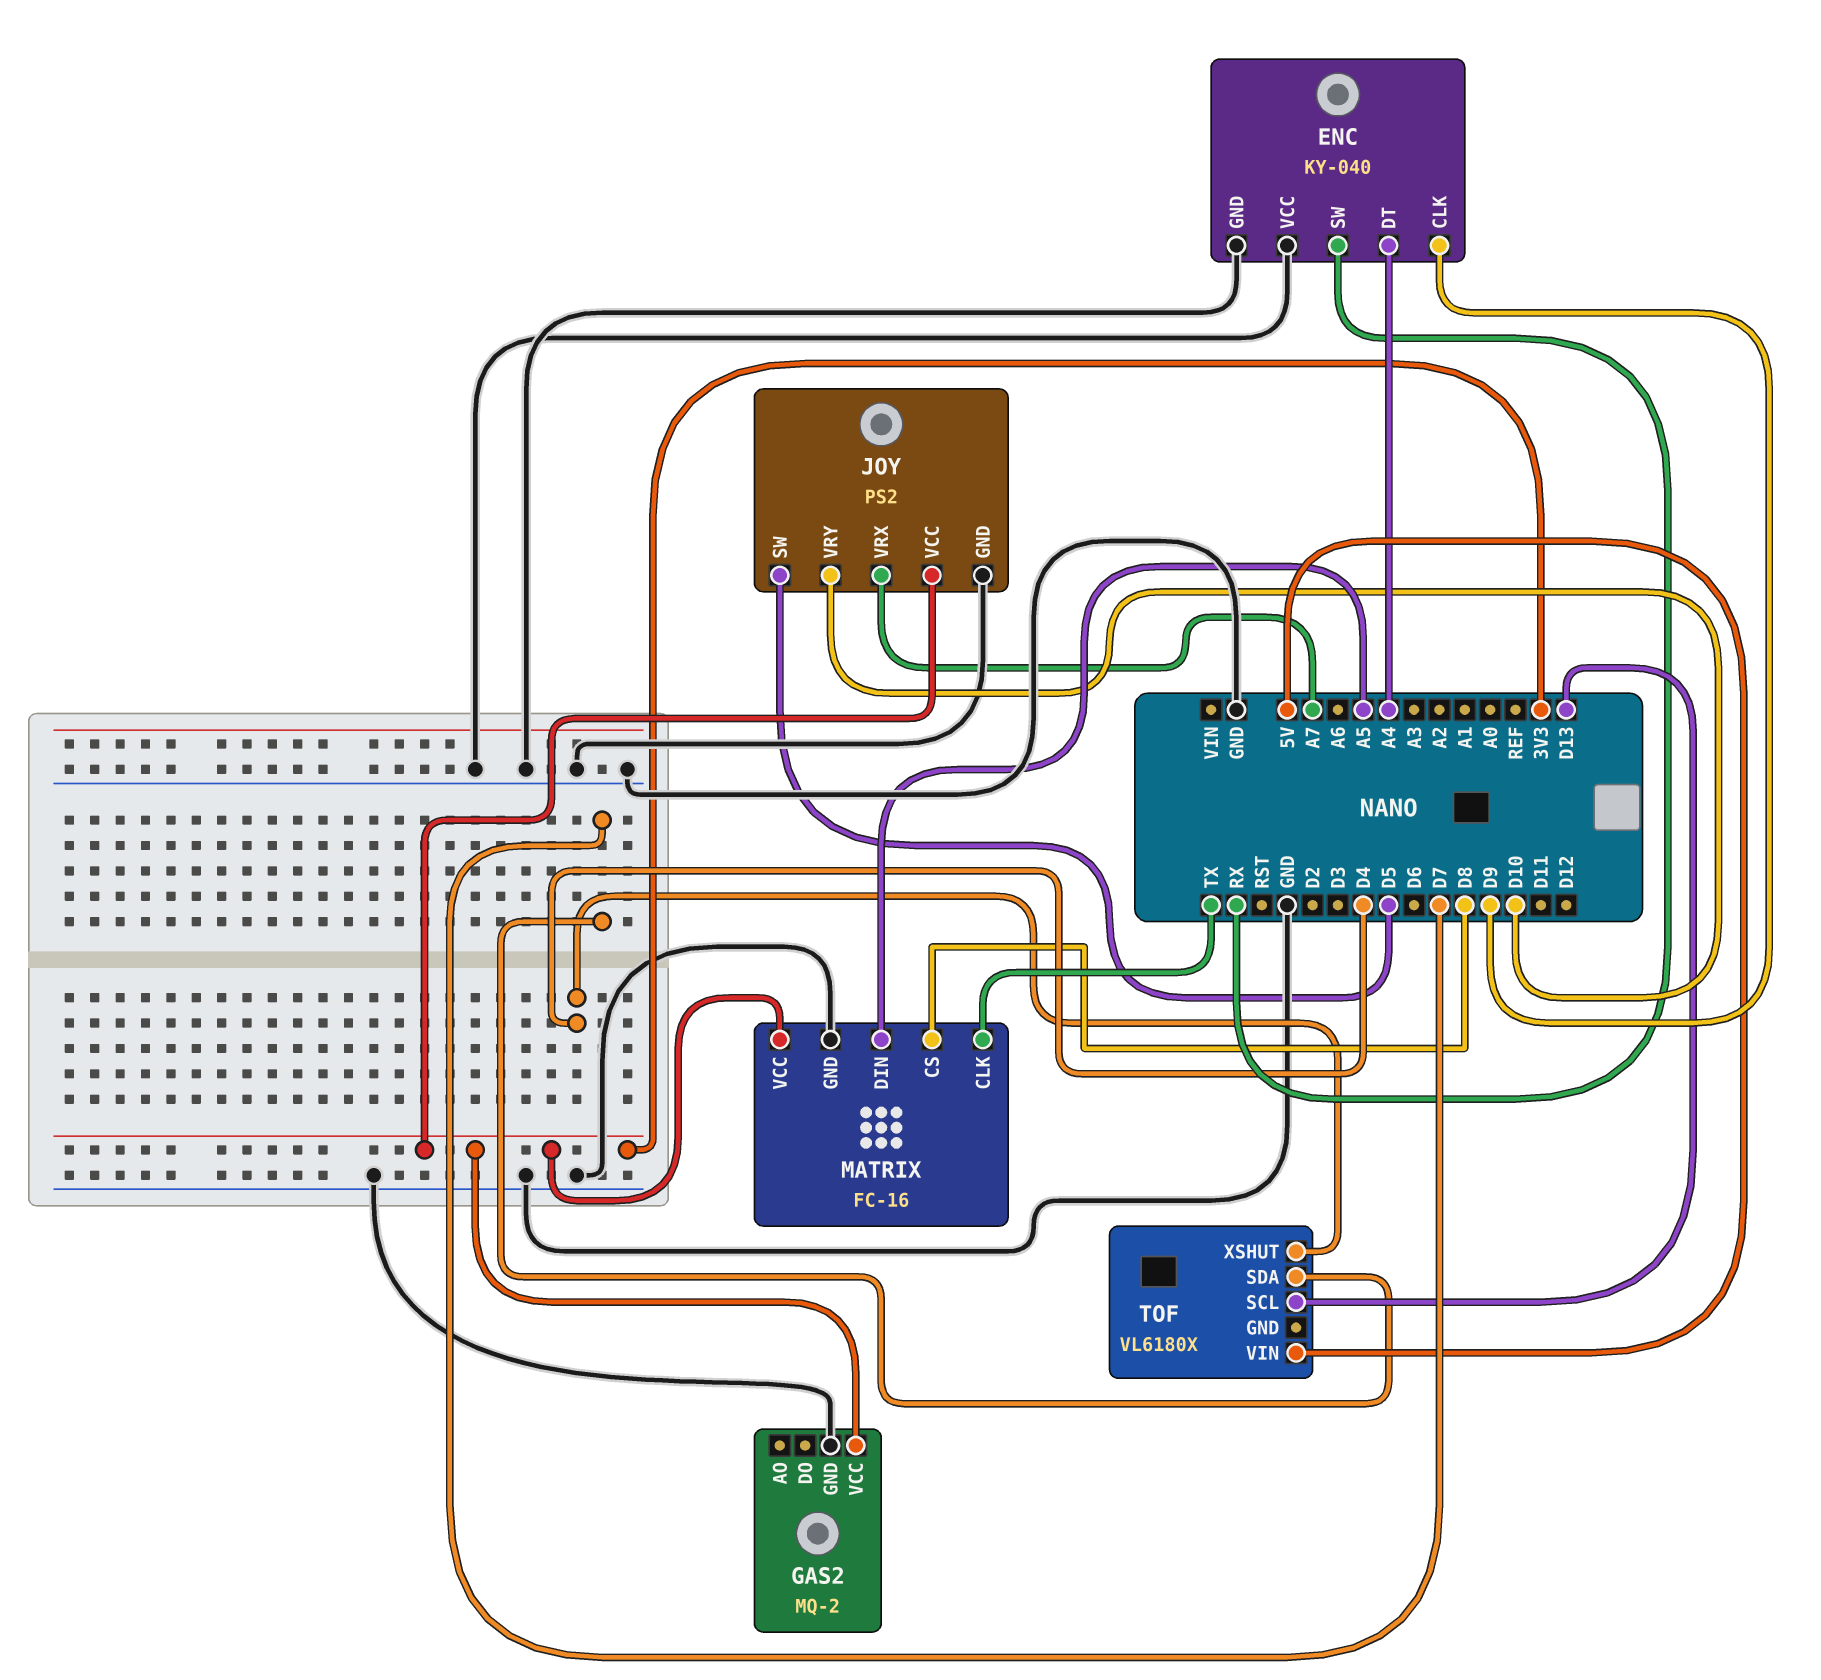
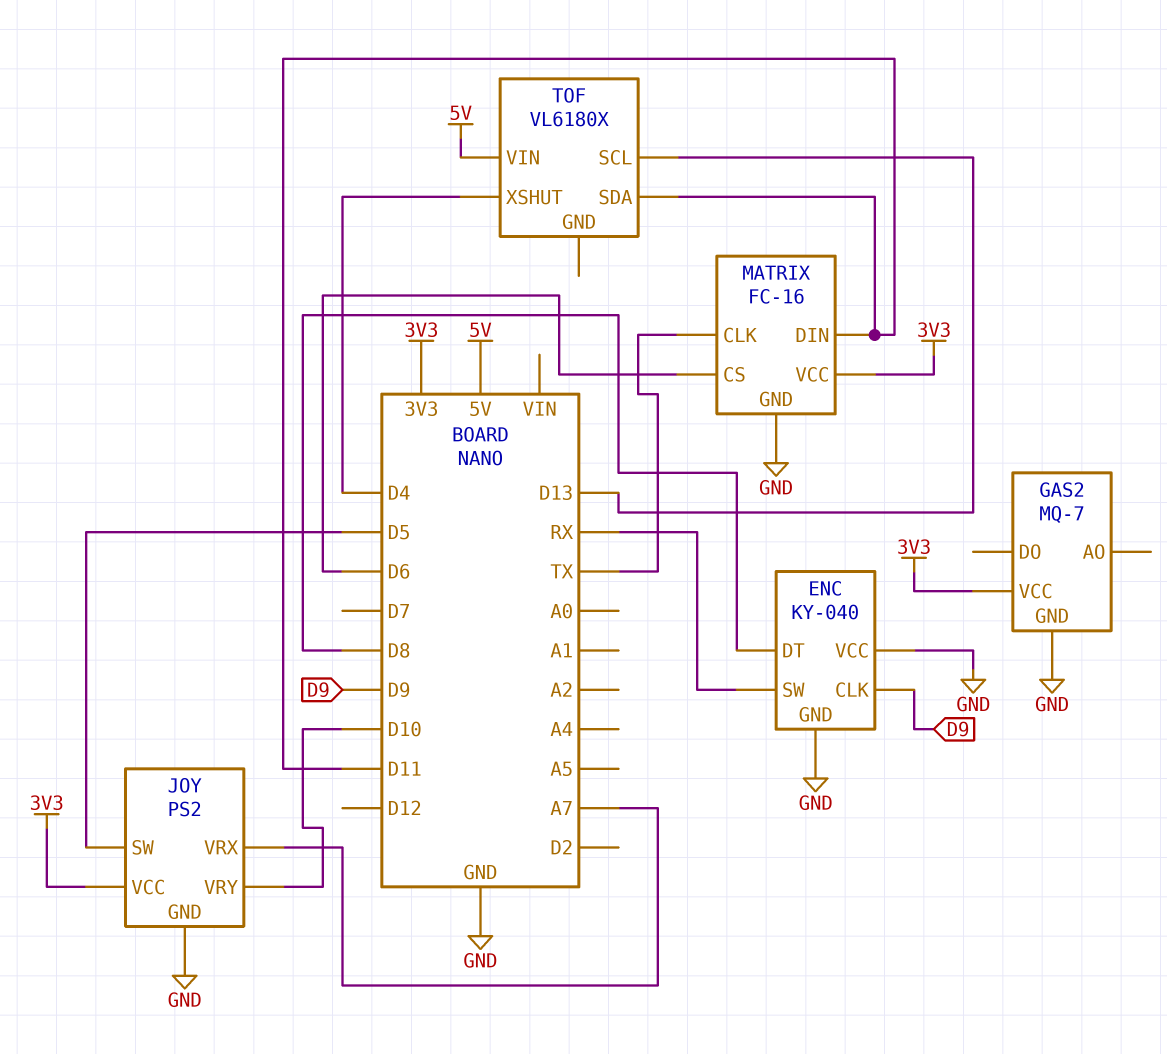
ENC pin DT: A4 -> D8
GAS2: MQ-2 -> MQ-7
MATRIX pin CS: D8 -> D6
MATRIX pin DIN: A5 -> D11
TOF pin SDA: D7 -> D11

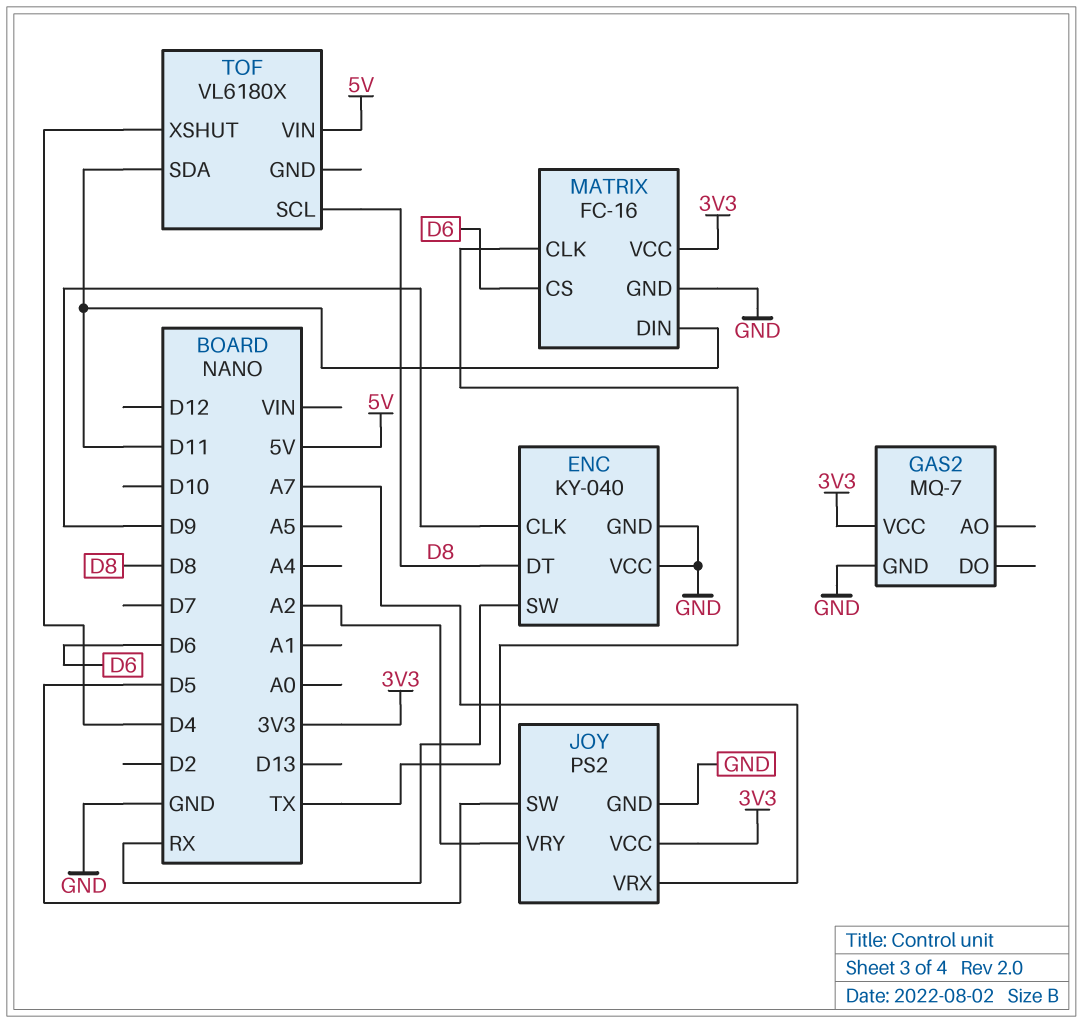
JOY pin VRY: D10 -> A2
TOF pin SCL: D13 -> D8

